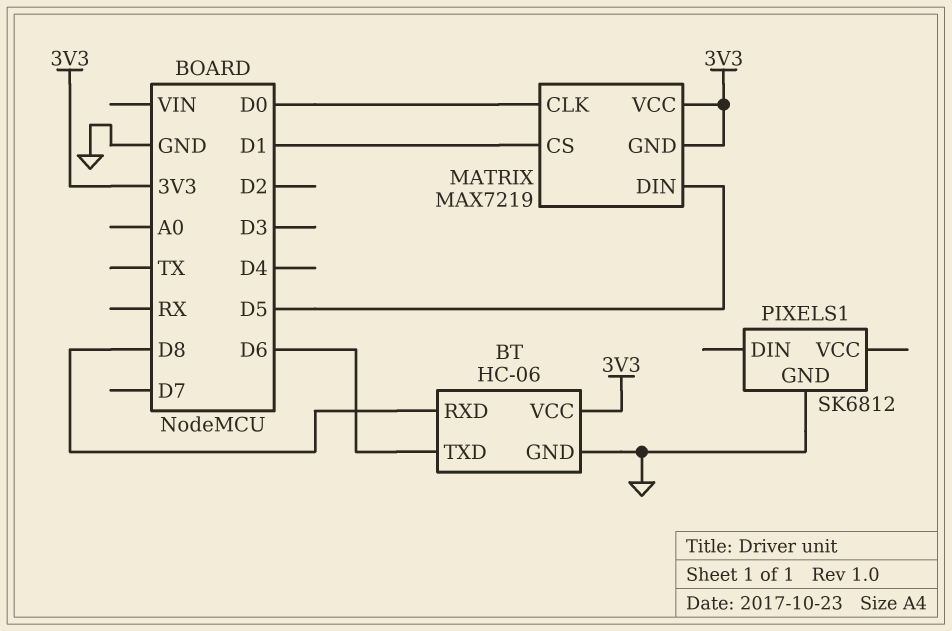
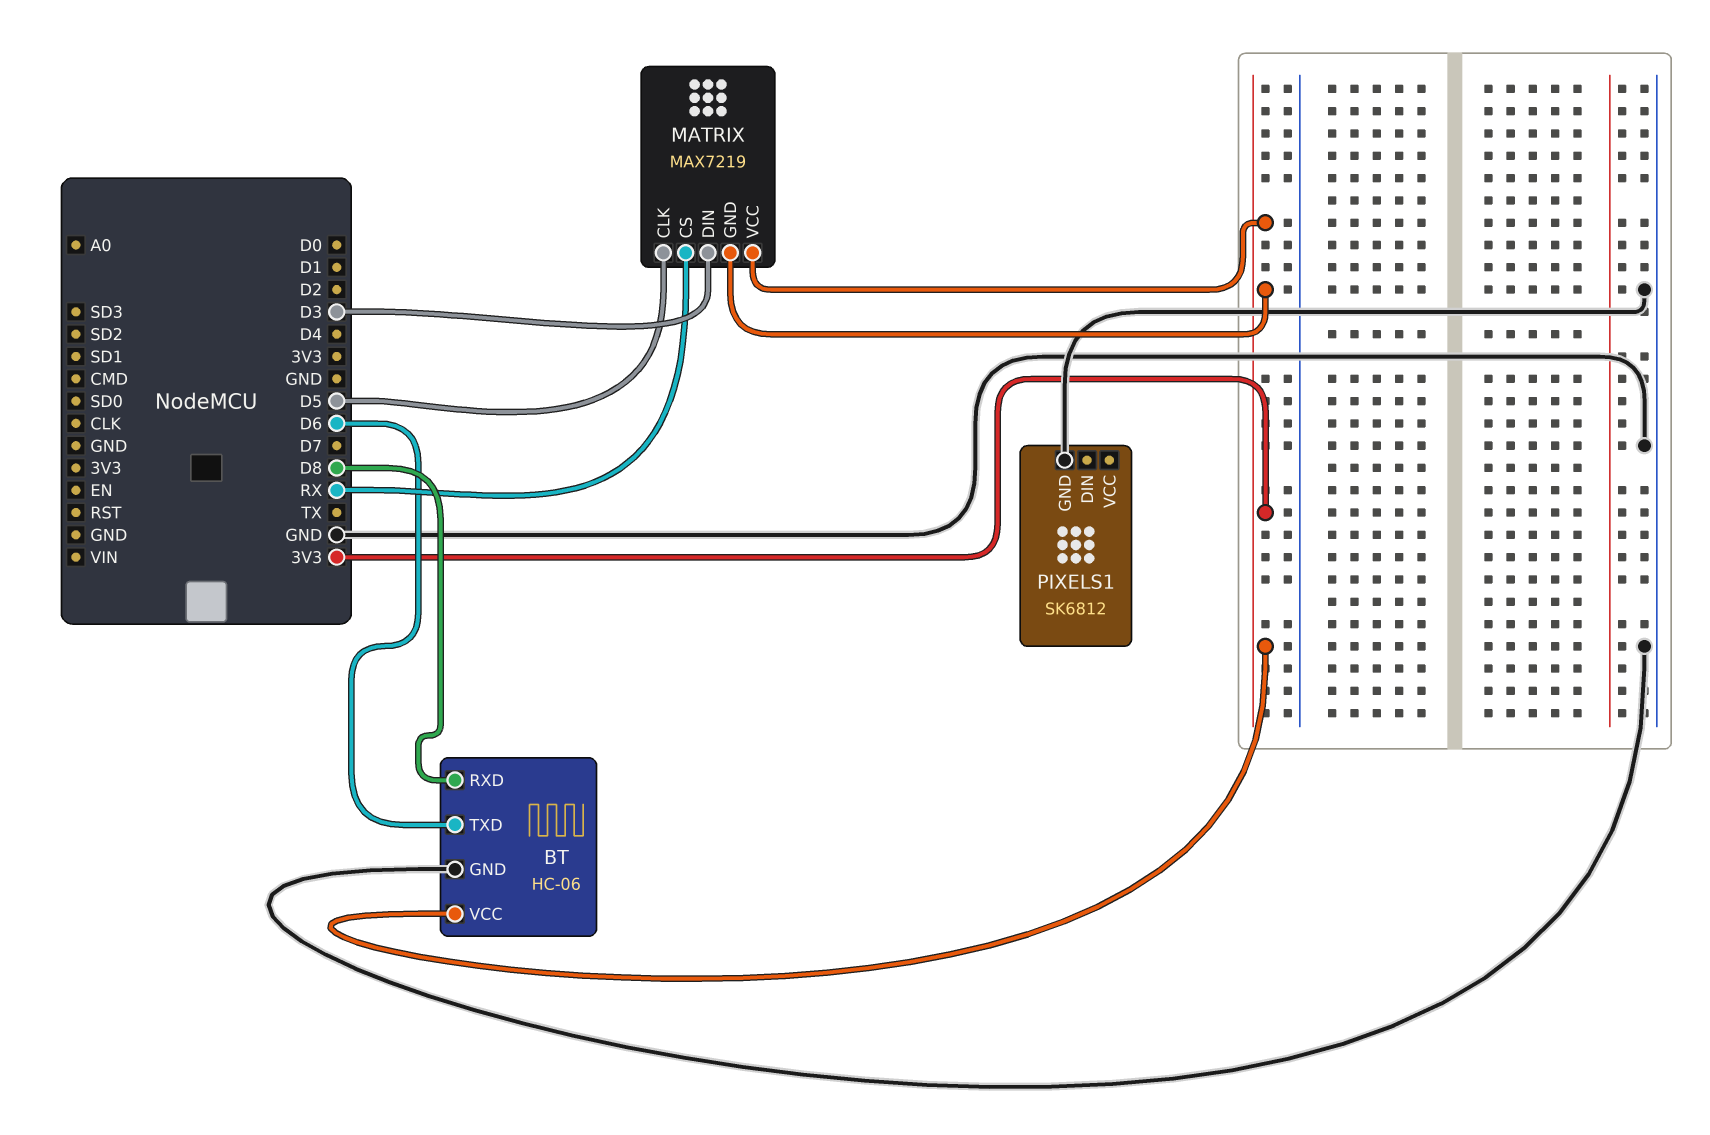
MATRIX pin CLK: D0 -> D5
MATRIX pin CS: D1 -> RX
MATRIX pin DIN: D5 -> D3

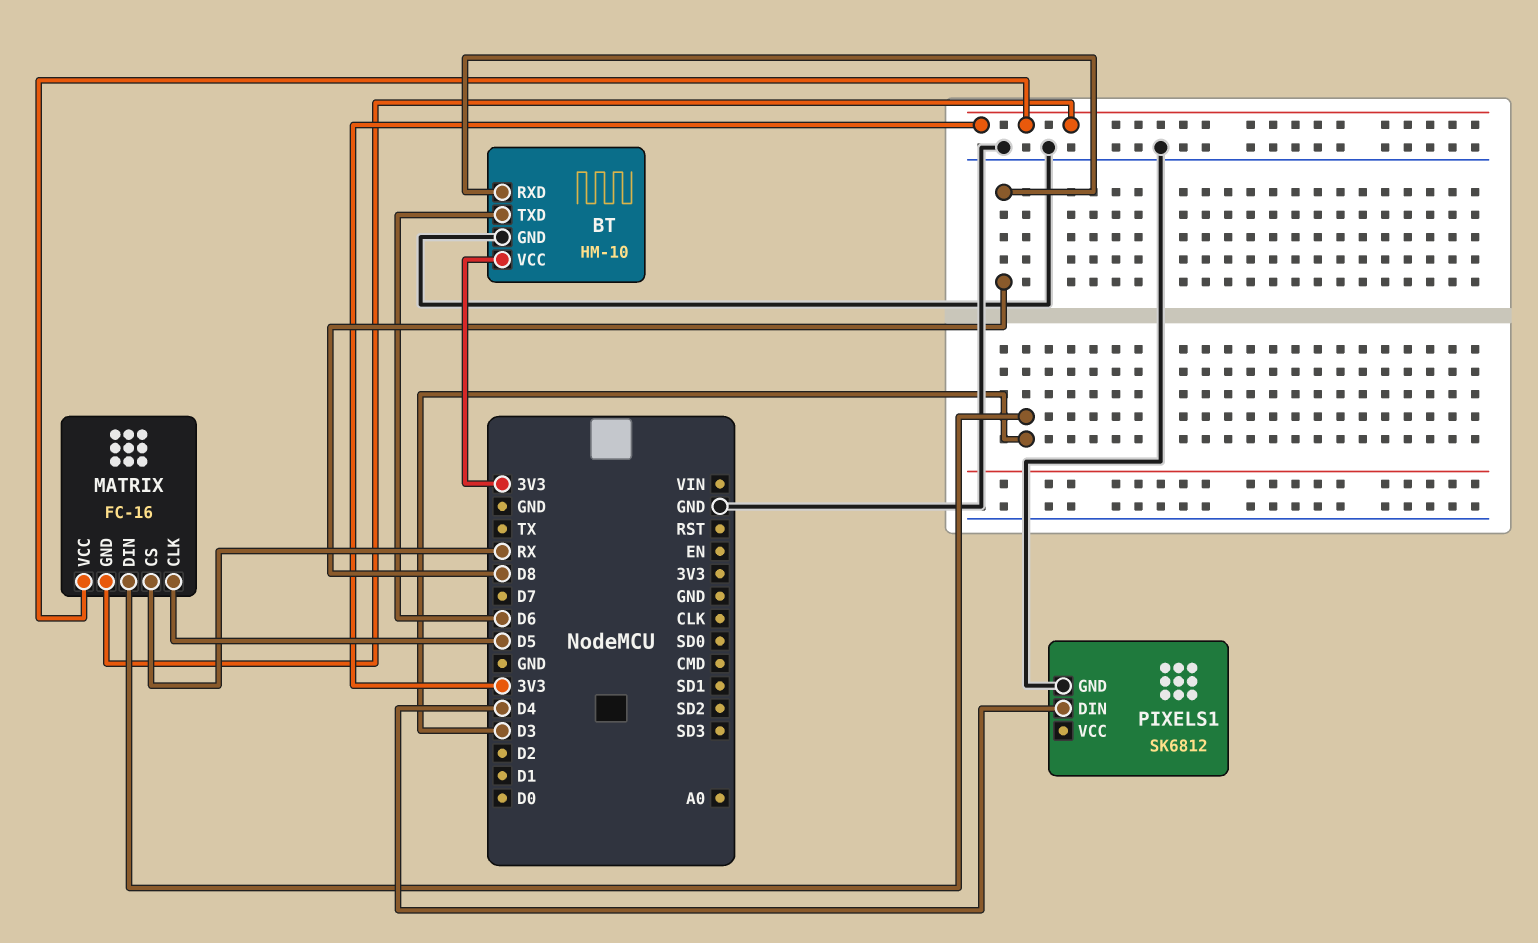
BT: HC-06 -> HM-10
MATRIX: MAX7219 -> FC-16
PIXELS1 pin DIN: none -> D4

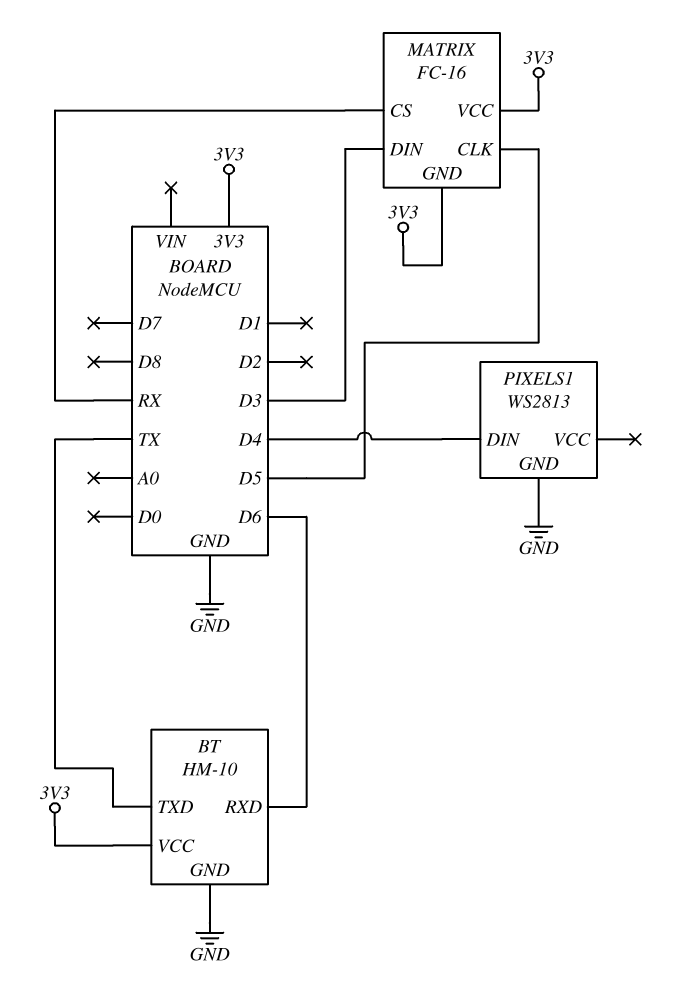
BT pin RXD: D8 -> D6
BT pin TXD: D6 -> TX
PIXELS1: SK6812 -> WS2813

